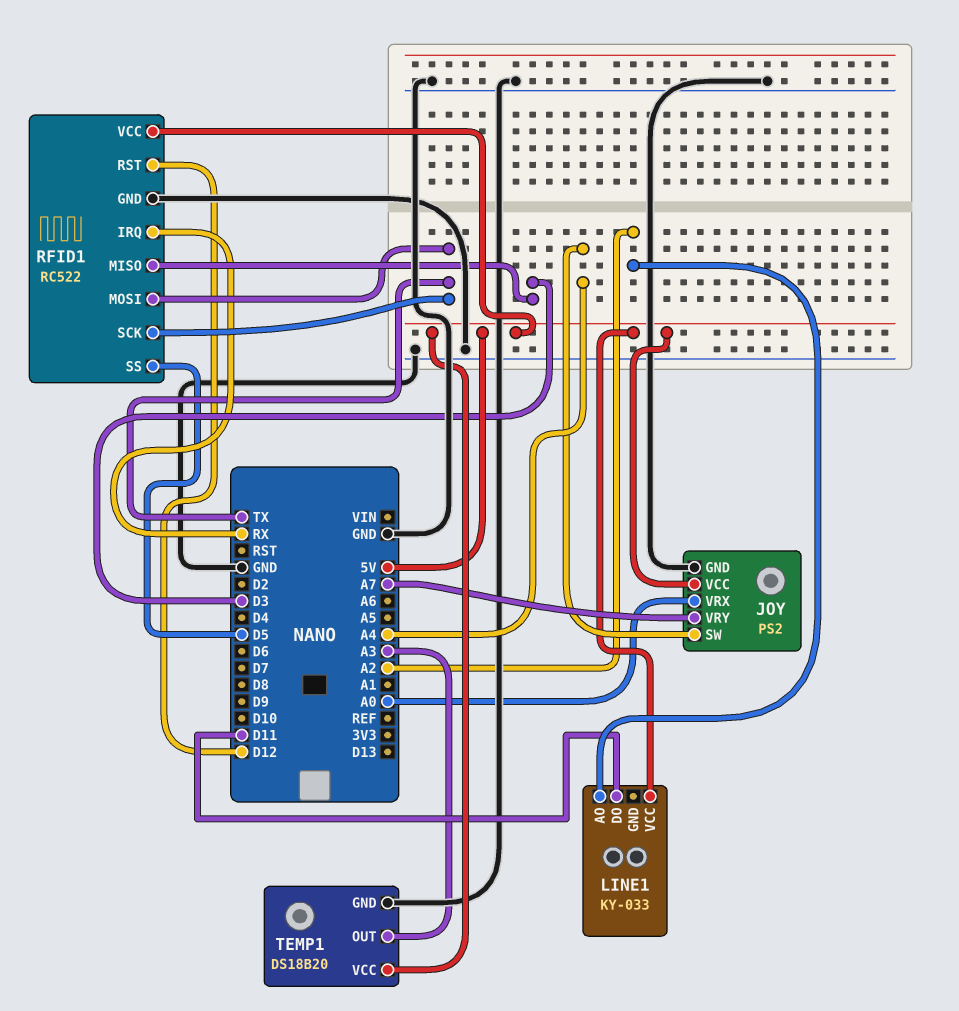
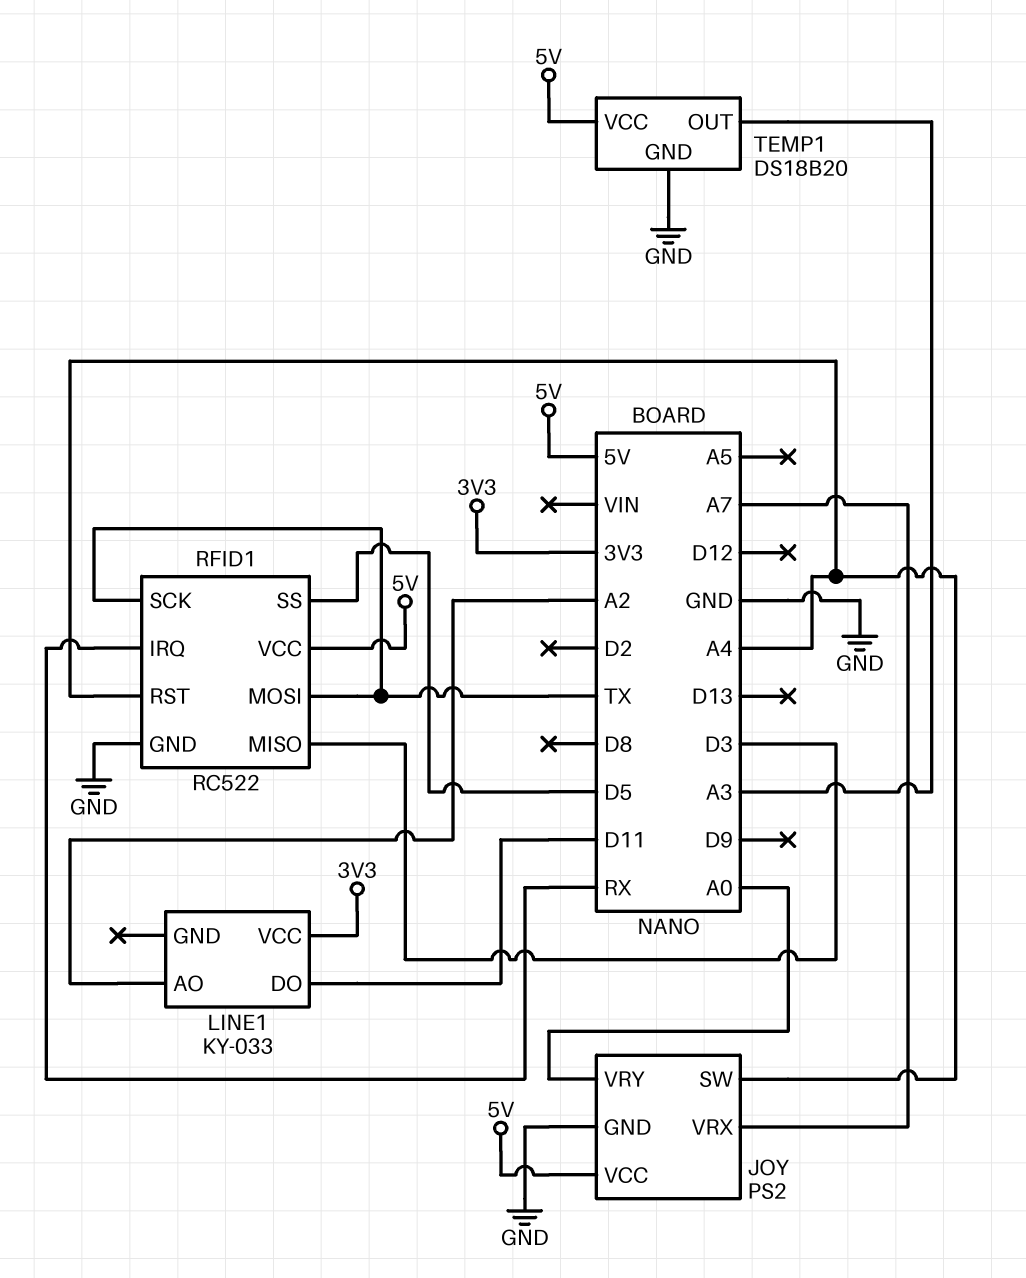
JOY pin VRX: A0 -> A7
JOY pin VRY: A7 -> A0
LINE1 pin VCC: 5V -> 3V3
RFID1 pin RST: D12 -> A4

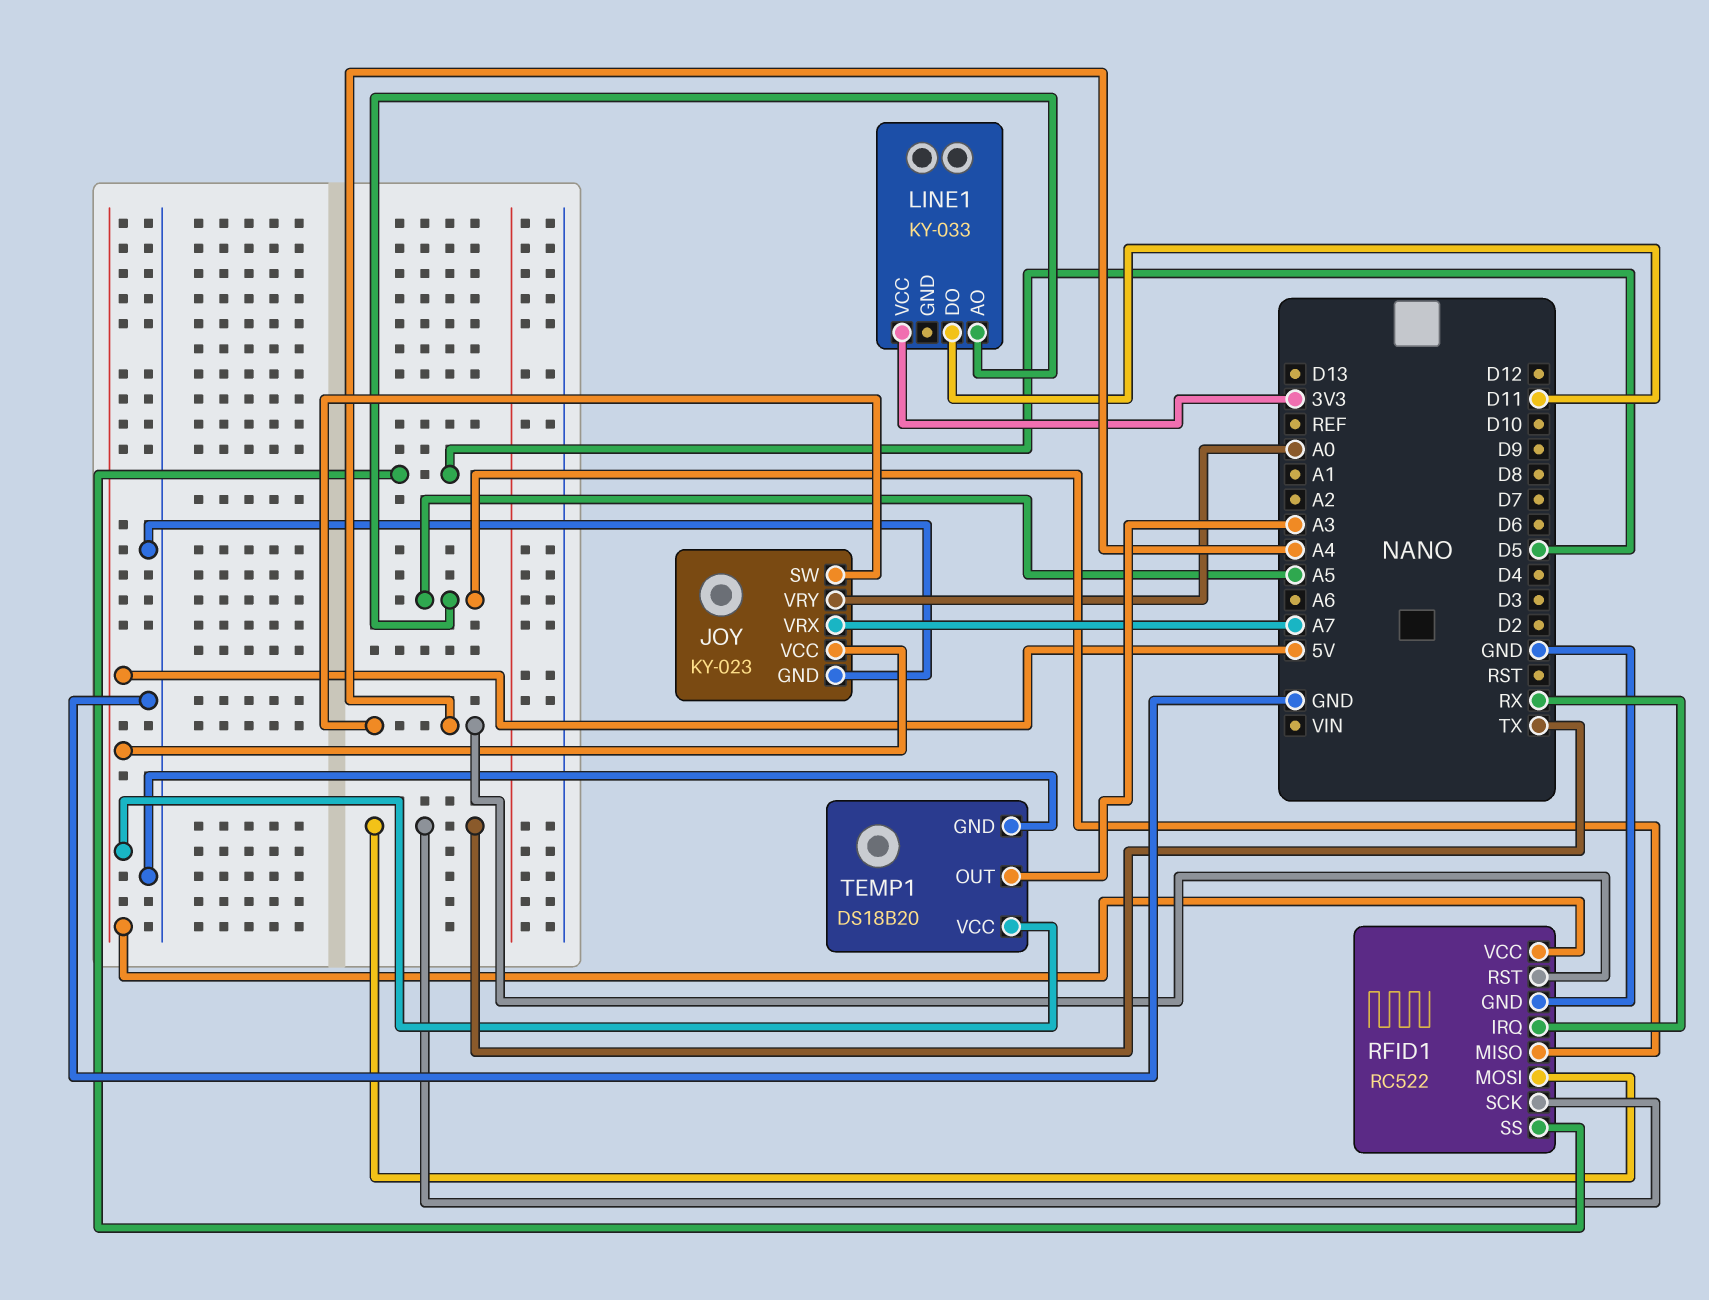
JOY: PS2 -> KY-023
LINE1 pin AO: A2 -> A5
RFID1 pin MISO: D3 -> A5

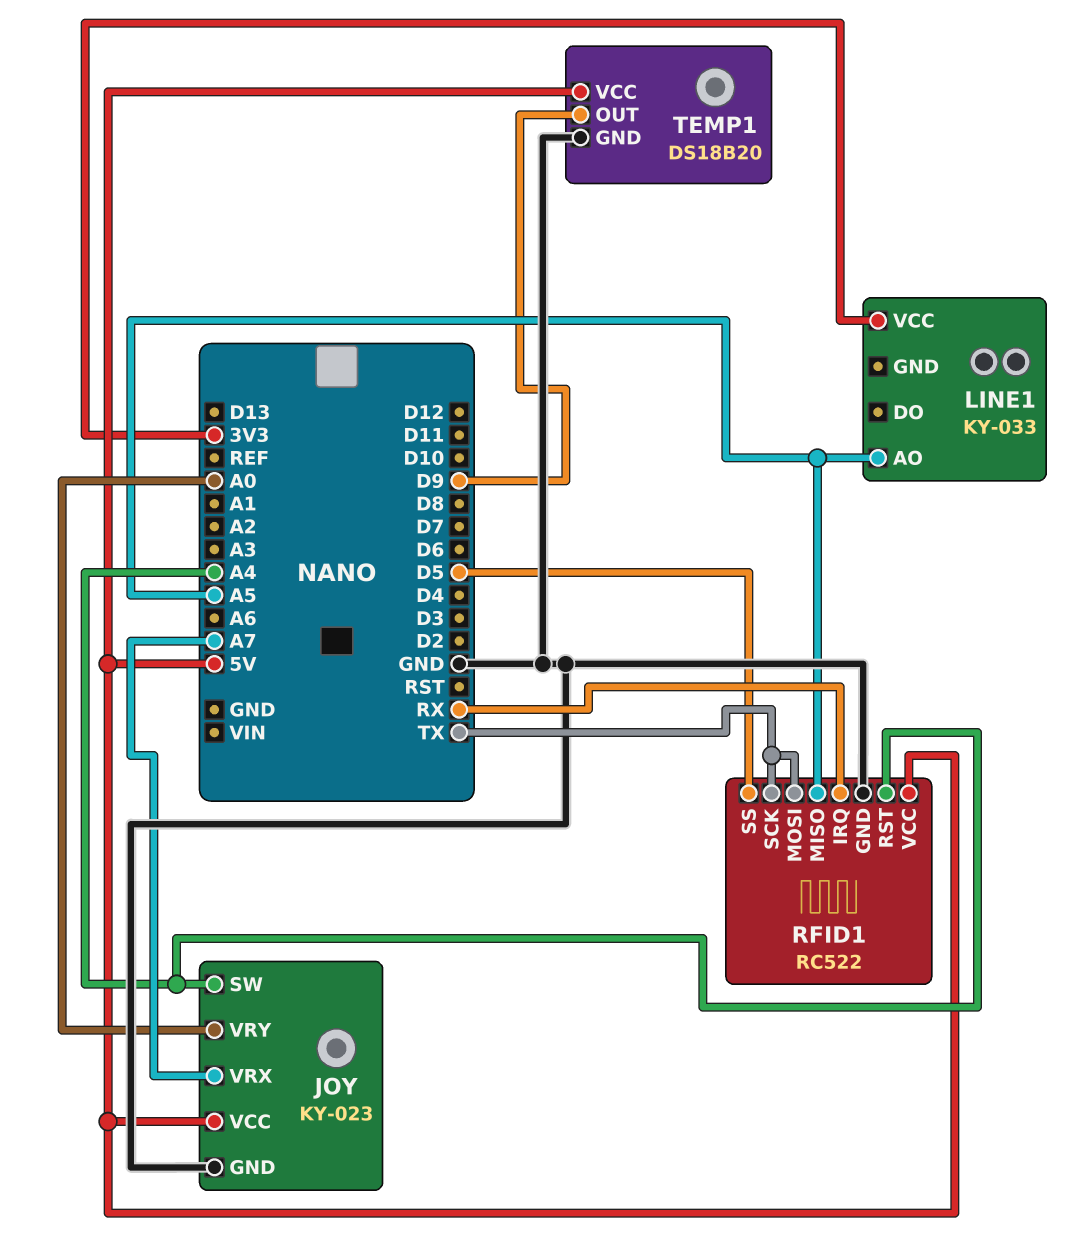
LINE1 pin DO: D11 -> none
TEMP1 pin OUT: A3 -> D9

